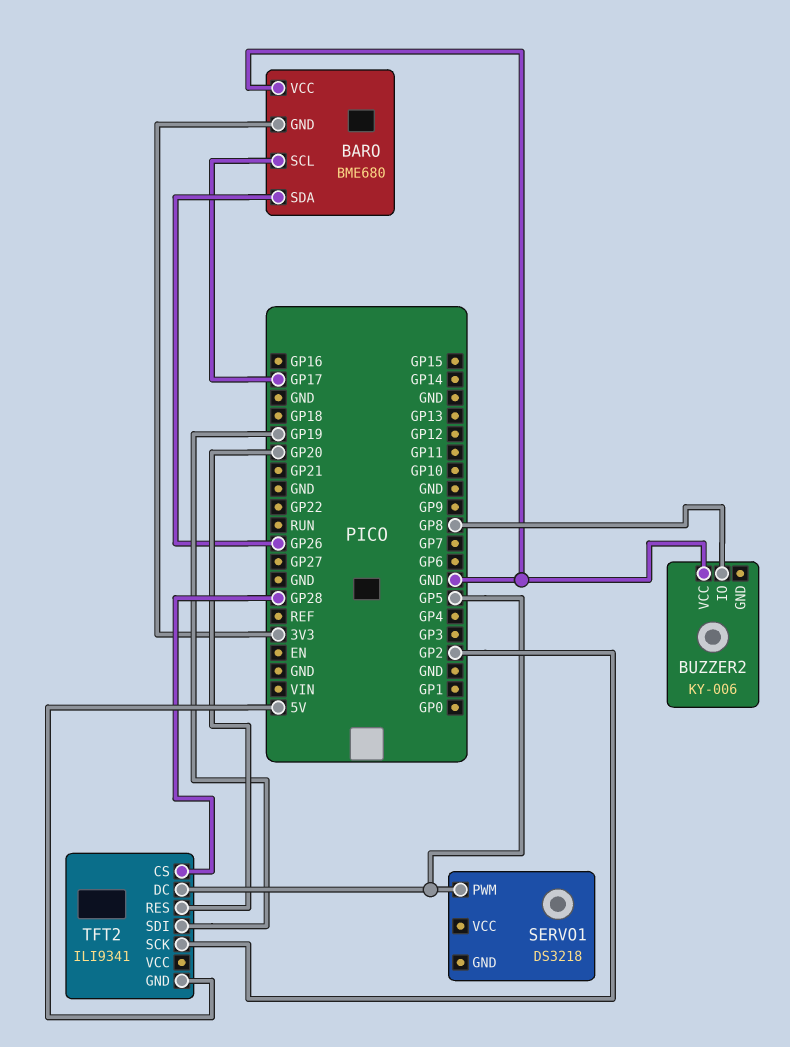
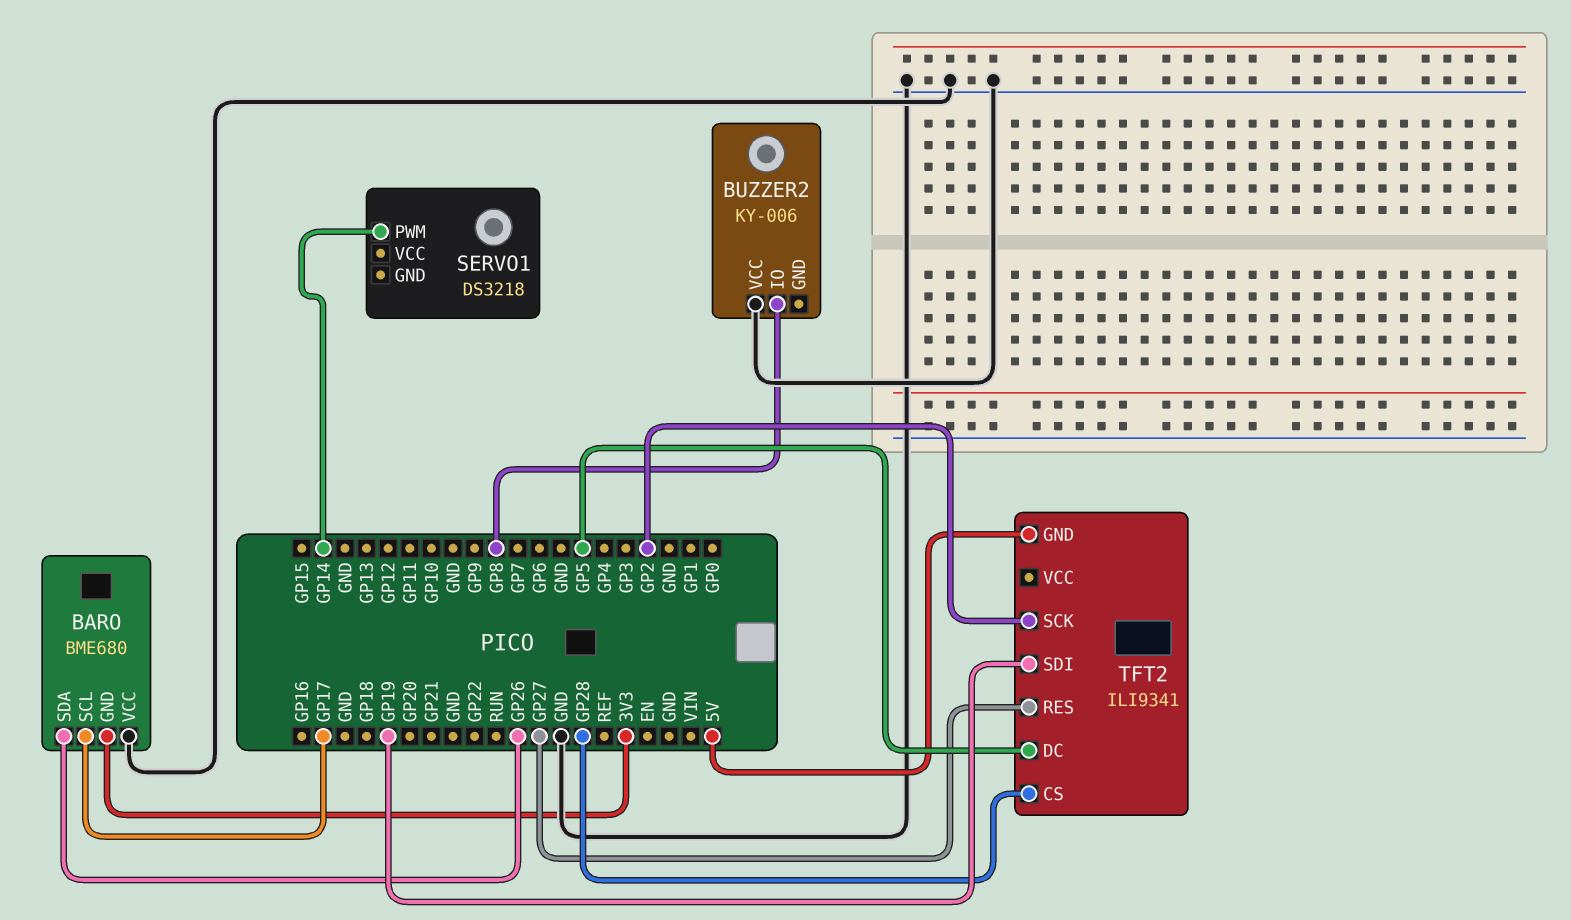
SERVO1 pin PWM: GP5 -> GP14
TFT2 pin RES: GP20 -> GP27

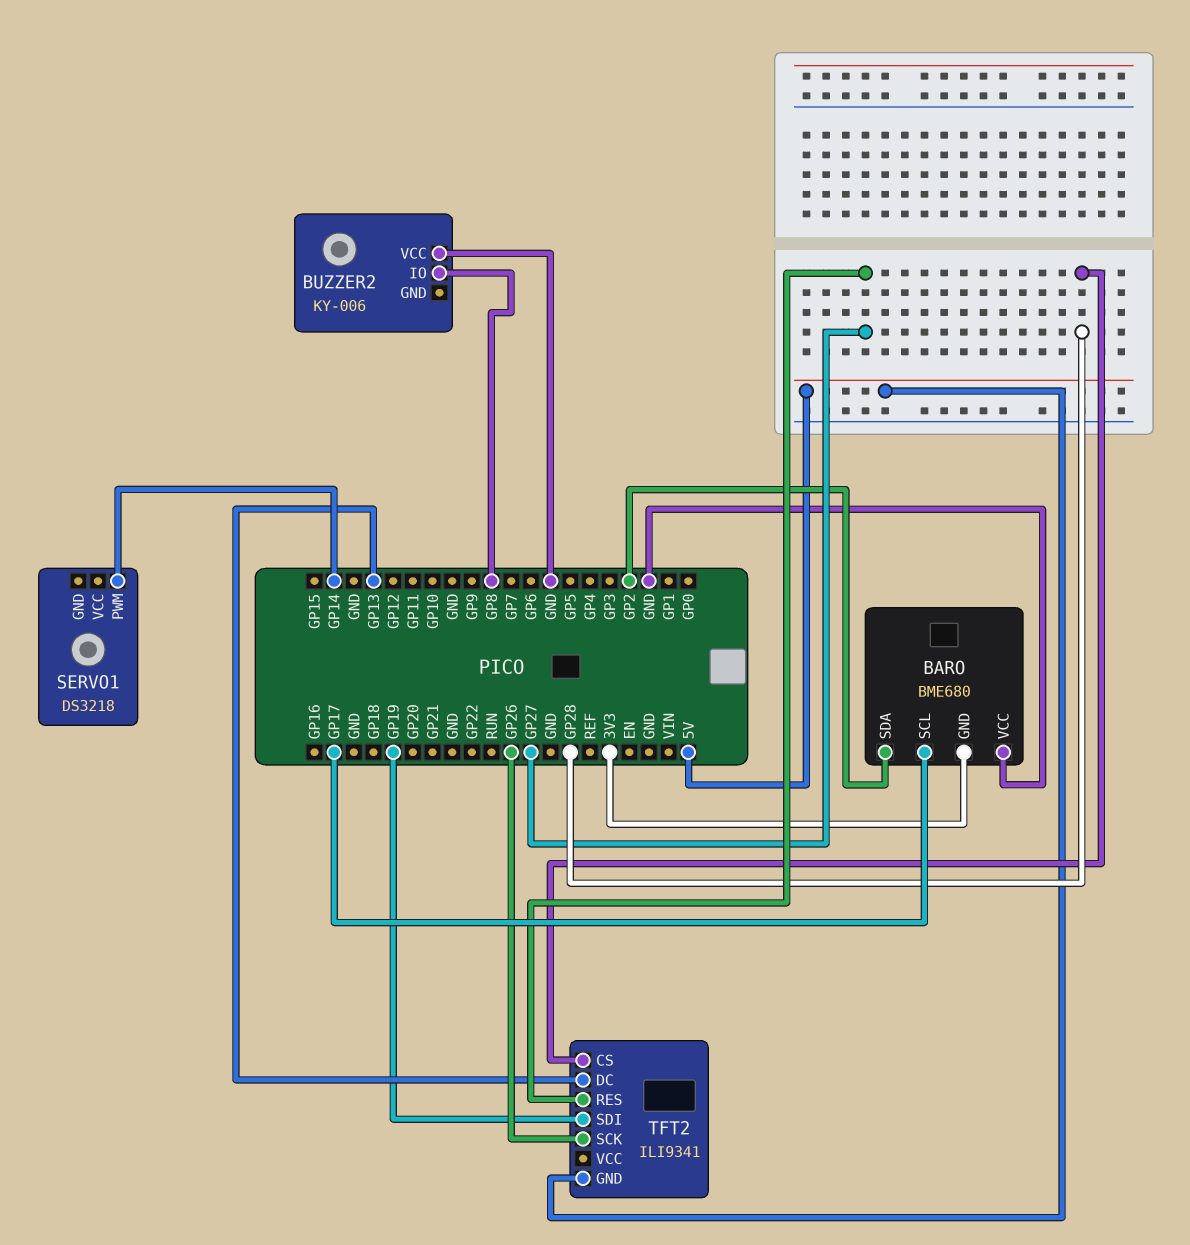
BARO pin SDA: GP26 -> GP2
TFT2 pin DC: GP5 -> GP13
TFT2 pin SCK: GP2 -> GP26

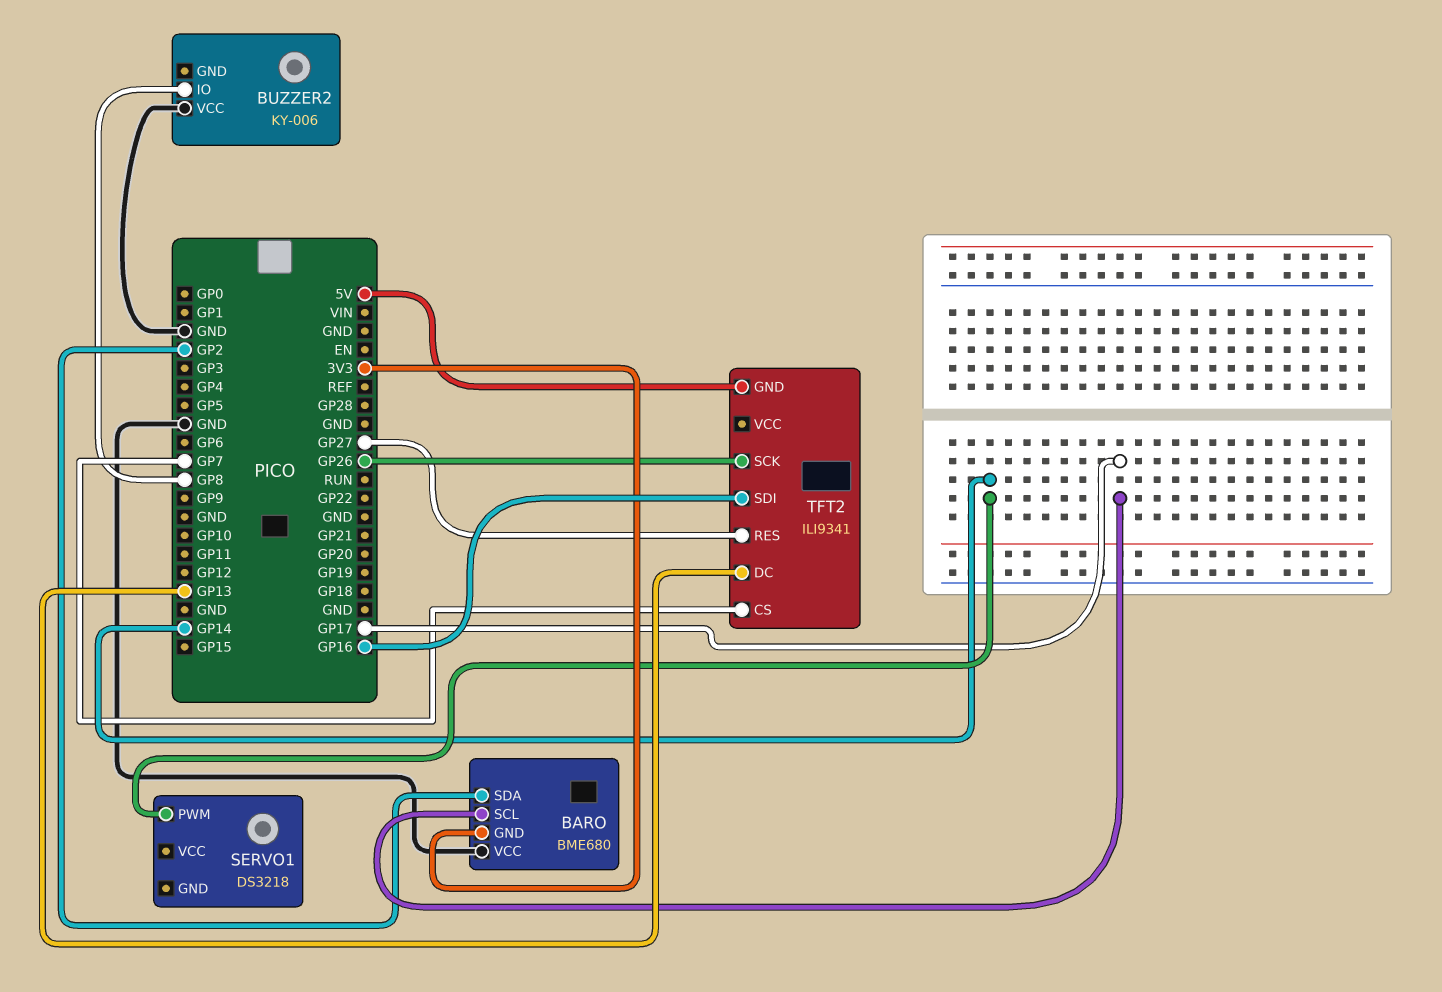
TFT2 pin CS: GP28 -> GP7
TFT2 pin SDI: GP19 -> GP16

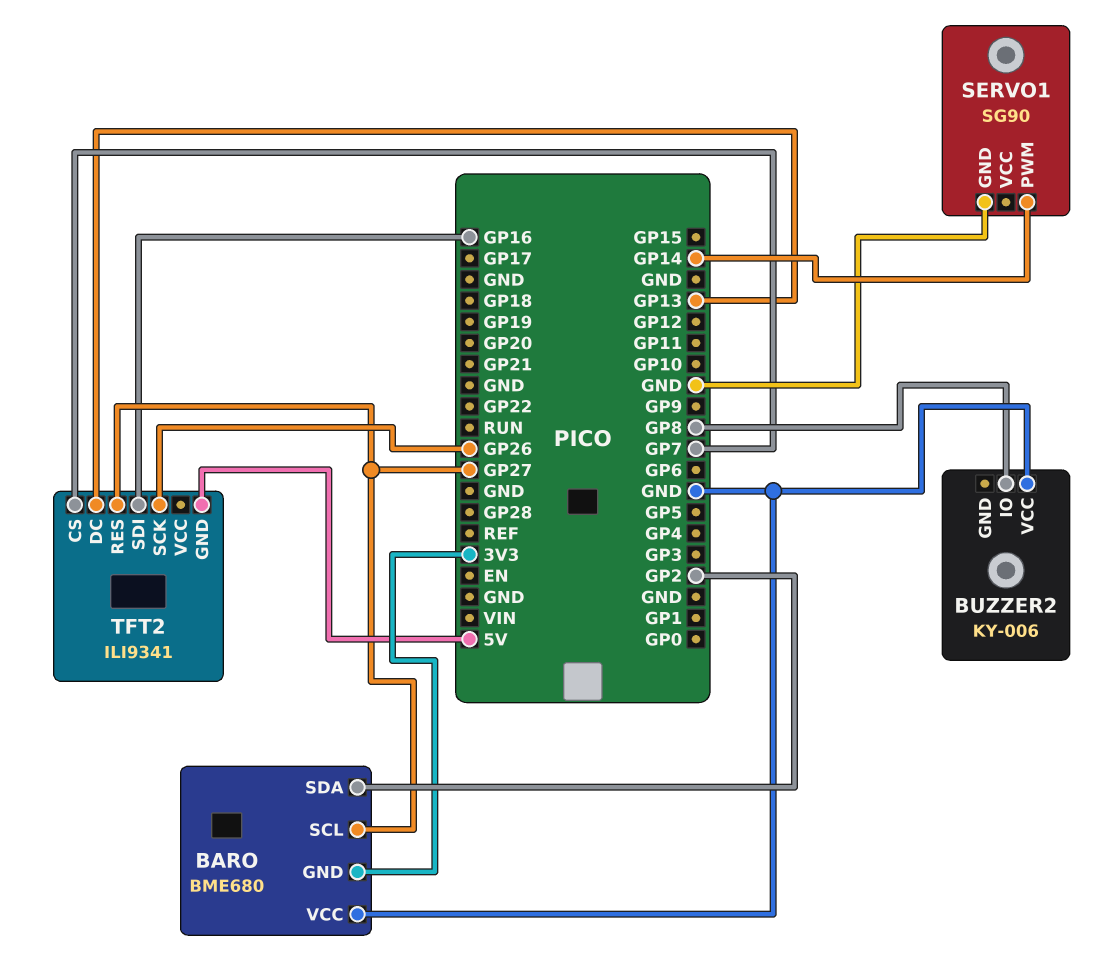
BARO pin SCL: GP17 -> GP27
SERVO1: DS3218 -> SG90
SERVO1 pin GND: none -> GND

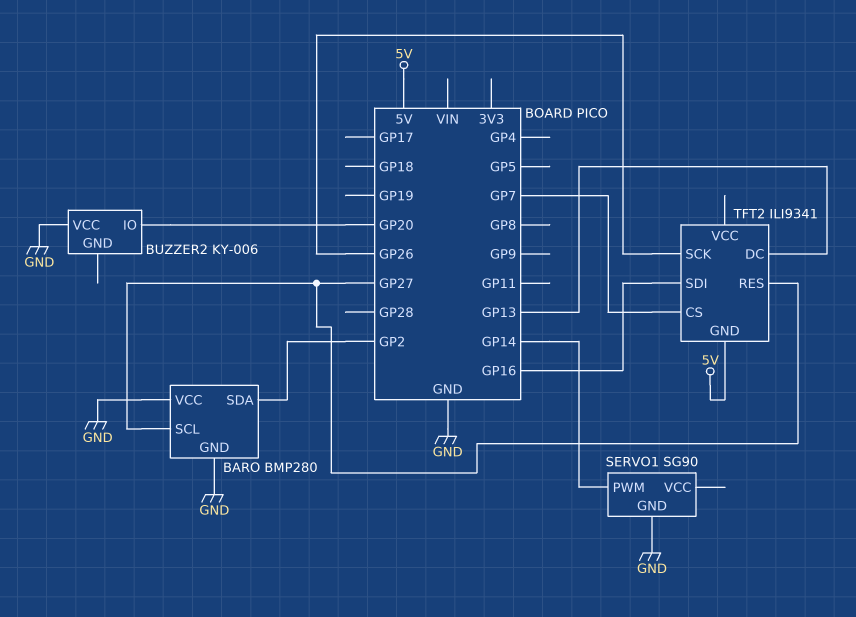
BARO: BME680 -> BMP280
BARO pin GND: 3V3 -> GND
BUZZER2 pin IO: GP8 -> GP20

